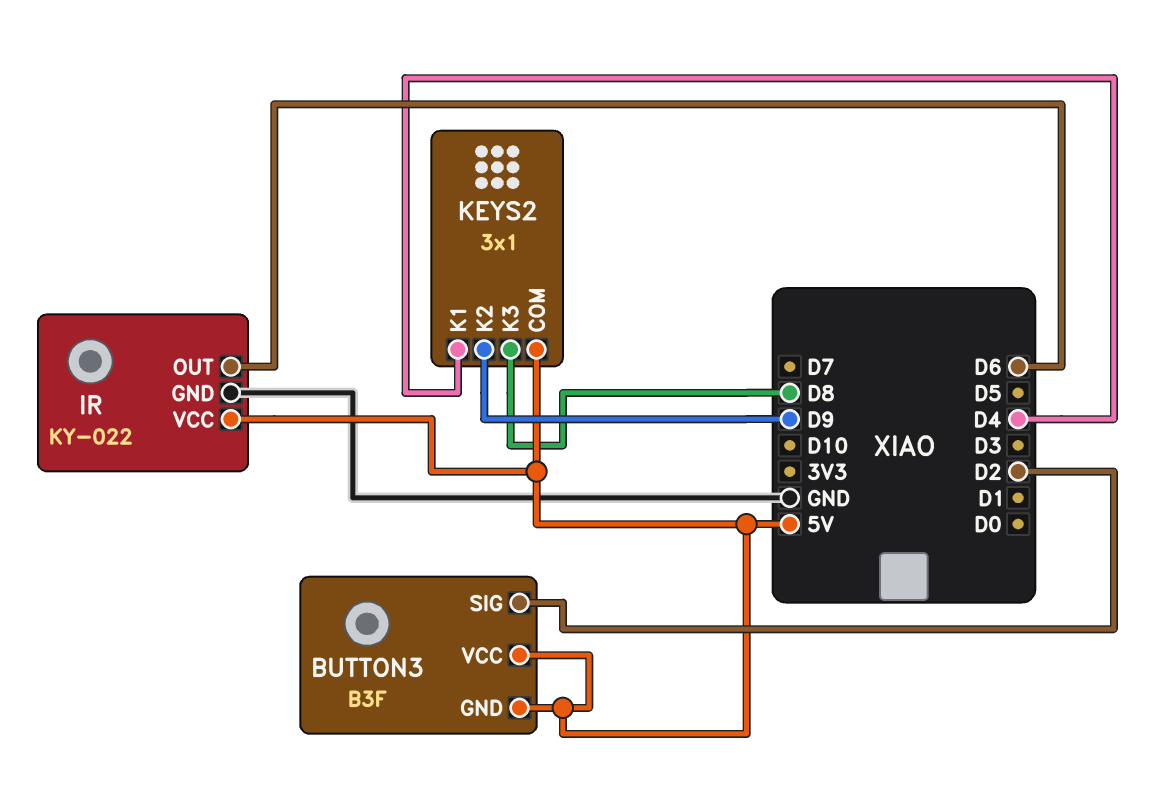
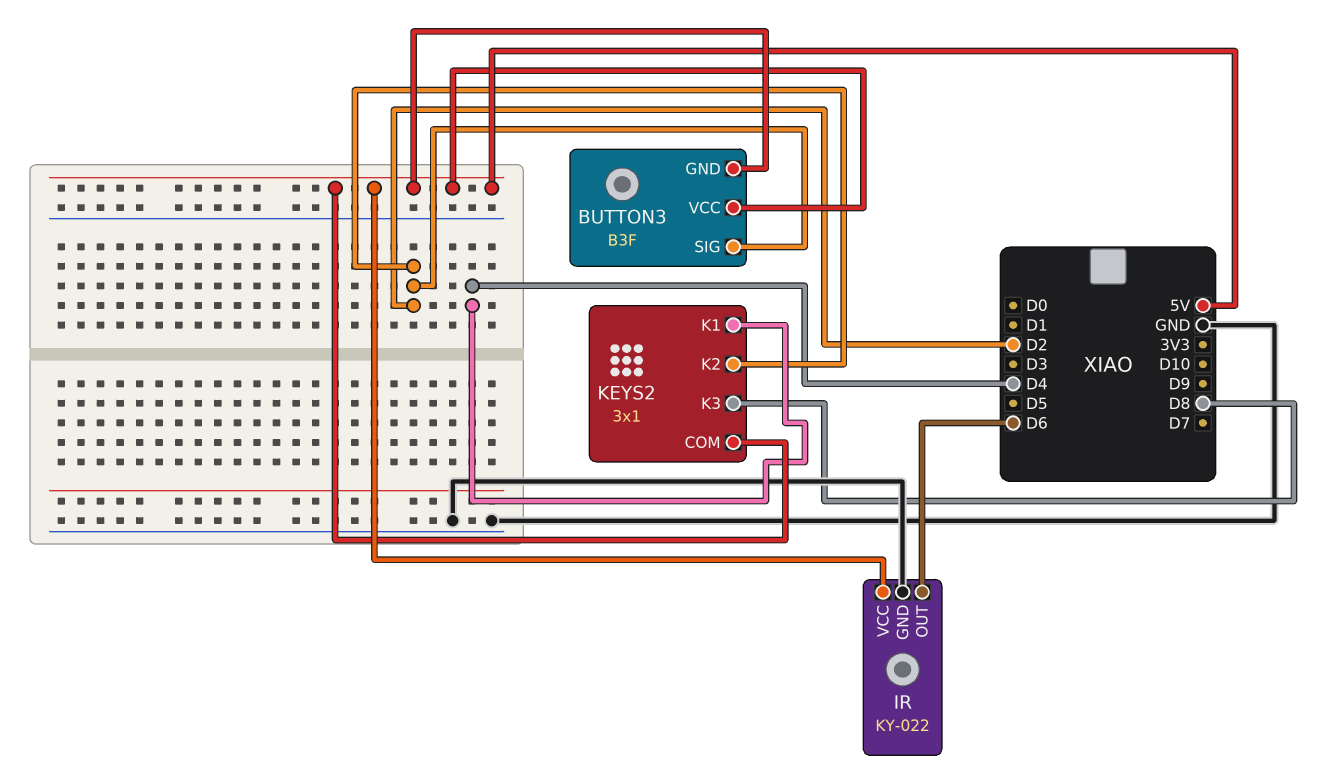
KEYS2 pin K2: D9 -> D2

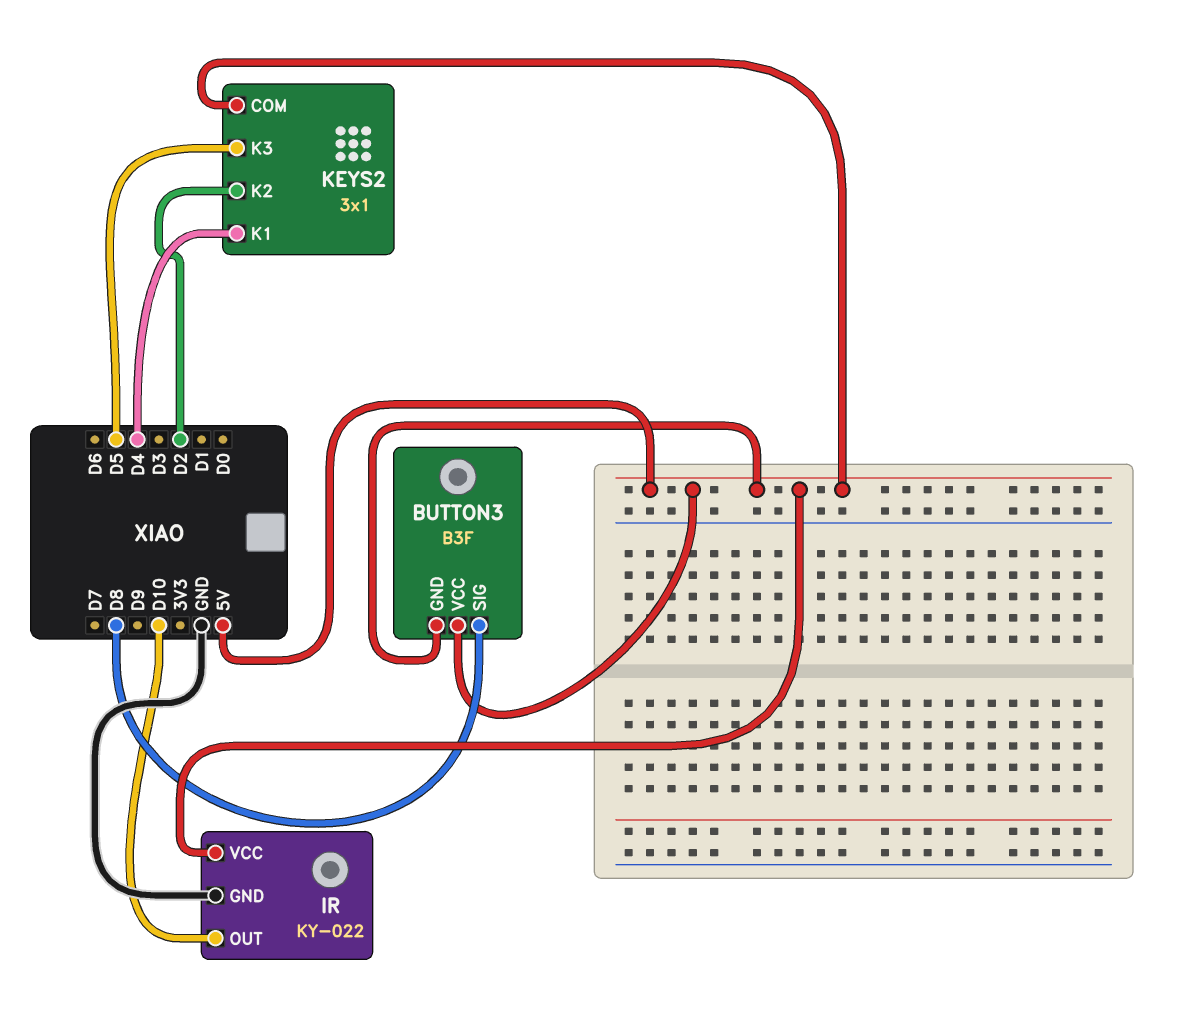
BUTTON3 pin SIG: D2 -> D8
IR pin OUT: D6 -> D10
KEYS2 pin K3: D8 -> D5

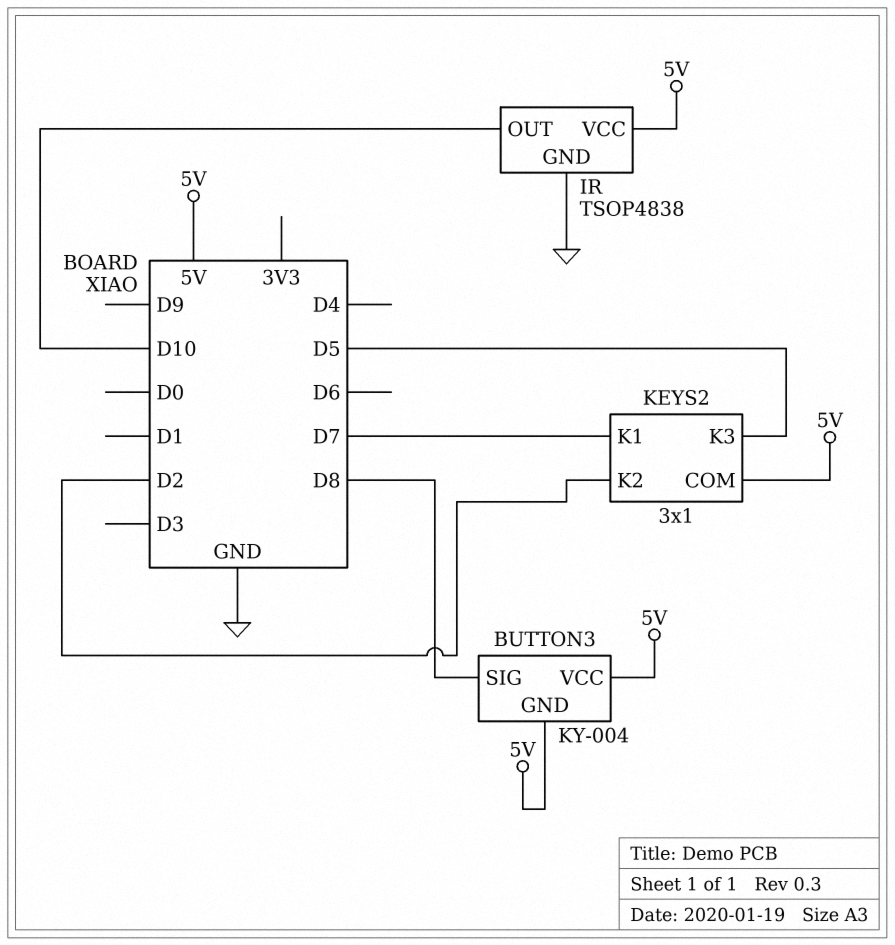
BUTTON3: B3F -> KY-004
IR: KY-022 -> TSOP4838
KEYS2 pin K1: D4 -> D7

